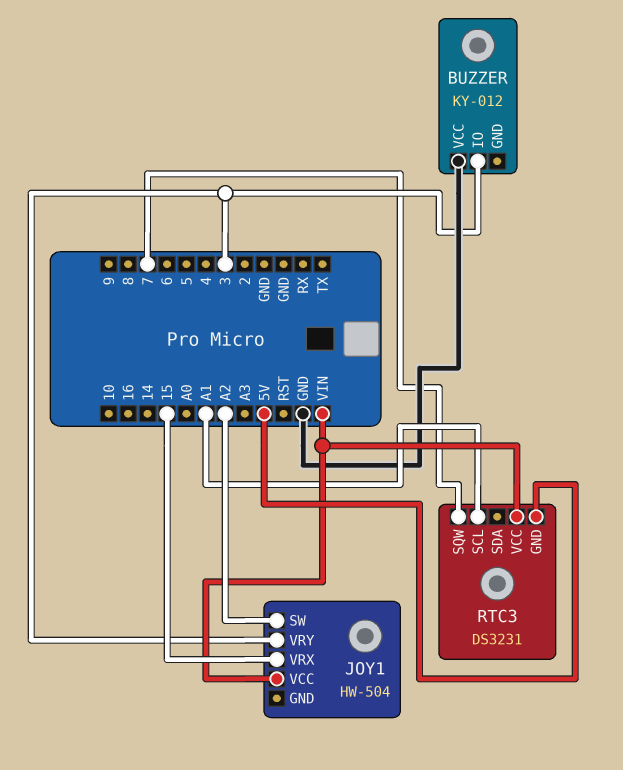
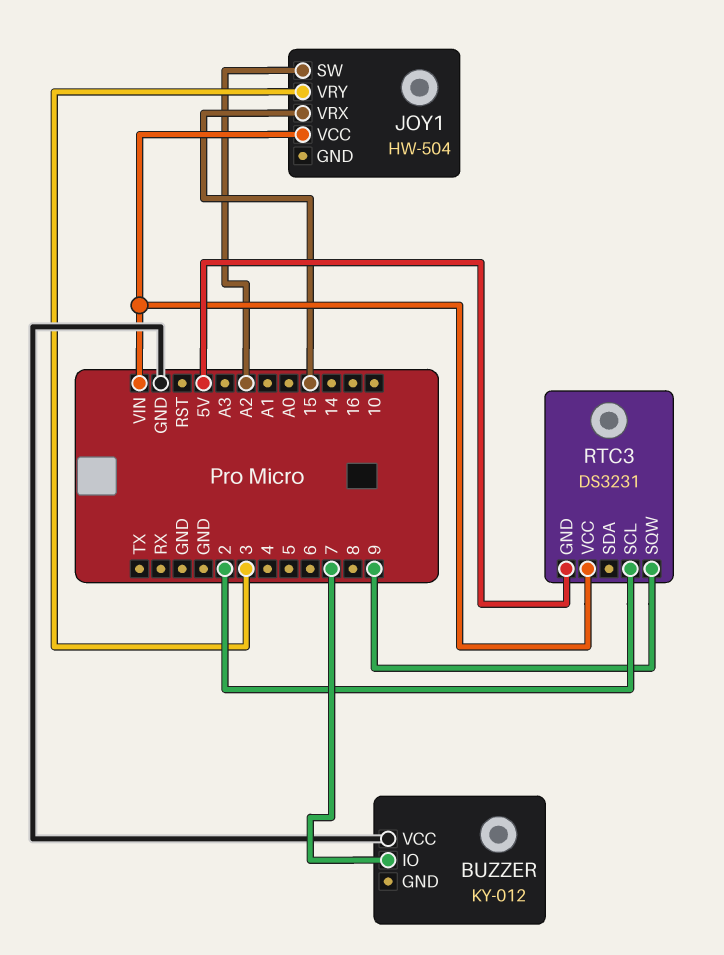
BUZZER pin IO: 3 -> 7
RTC3 pin SCL: A1 -> 2
RTC3 pin SQW: 7 -> 9

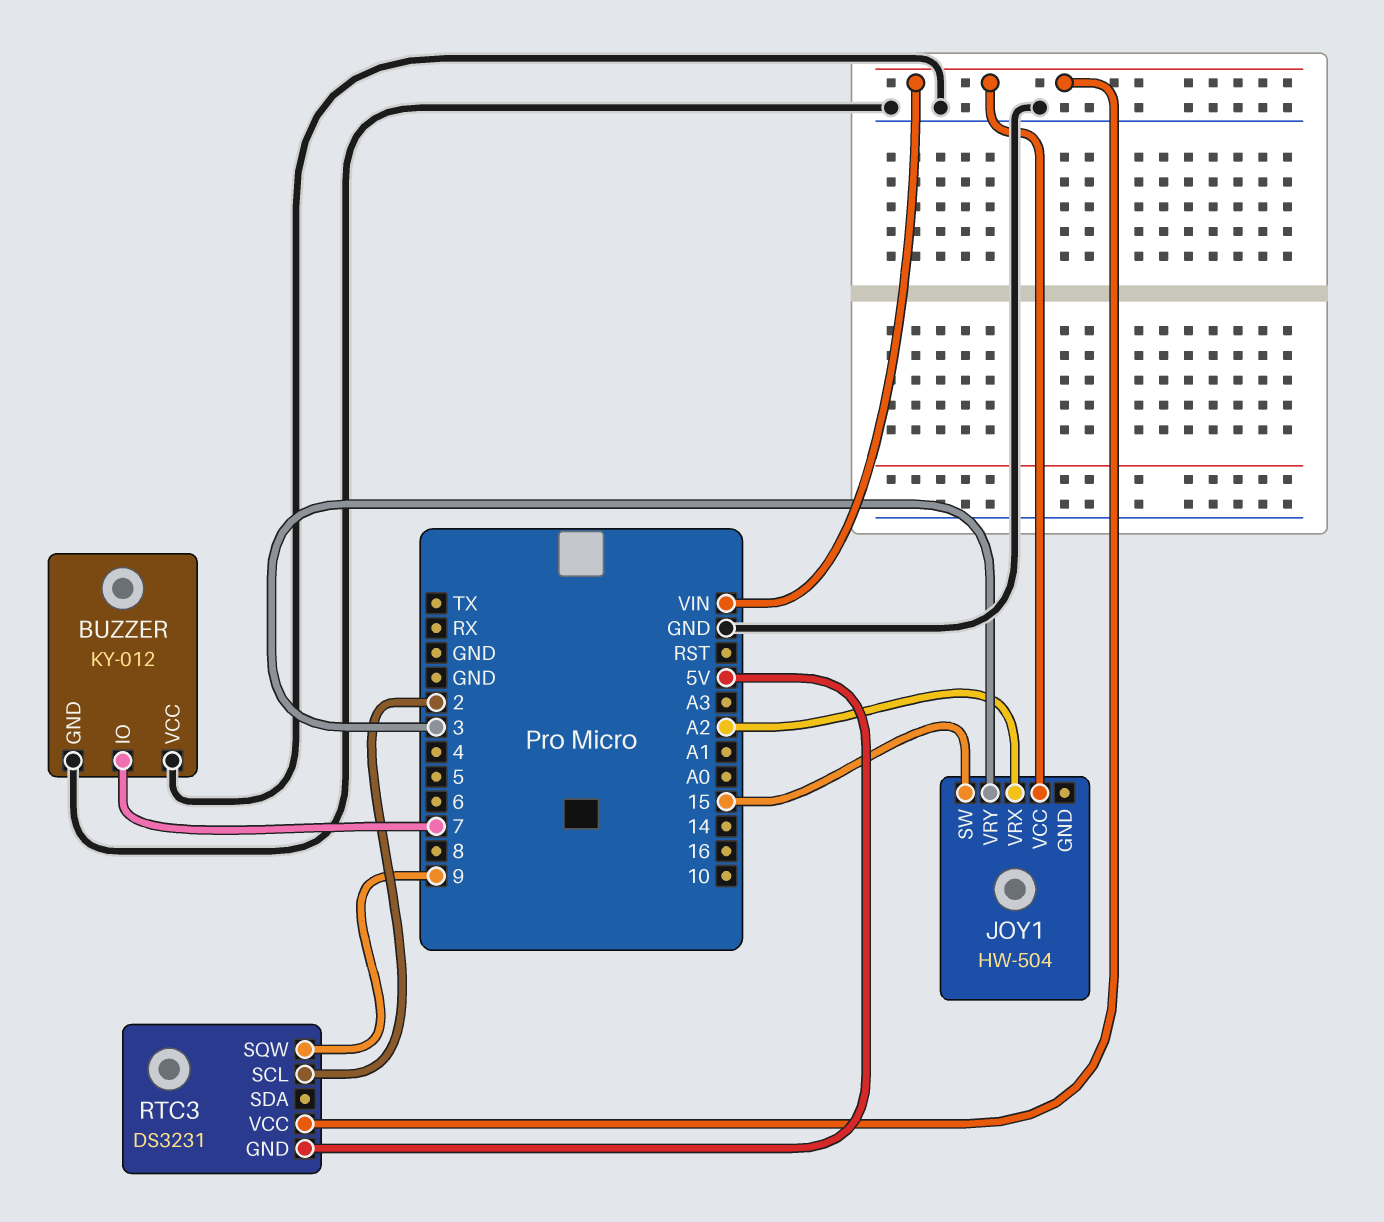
BUZZER pin GND: none -> GND
JOY1 pin SW: A2 -> 15
JOY1 pin VRX: 15 -> A2

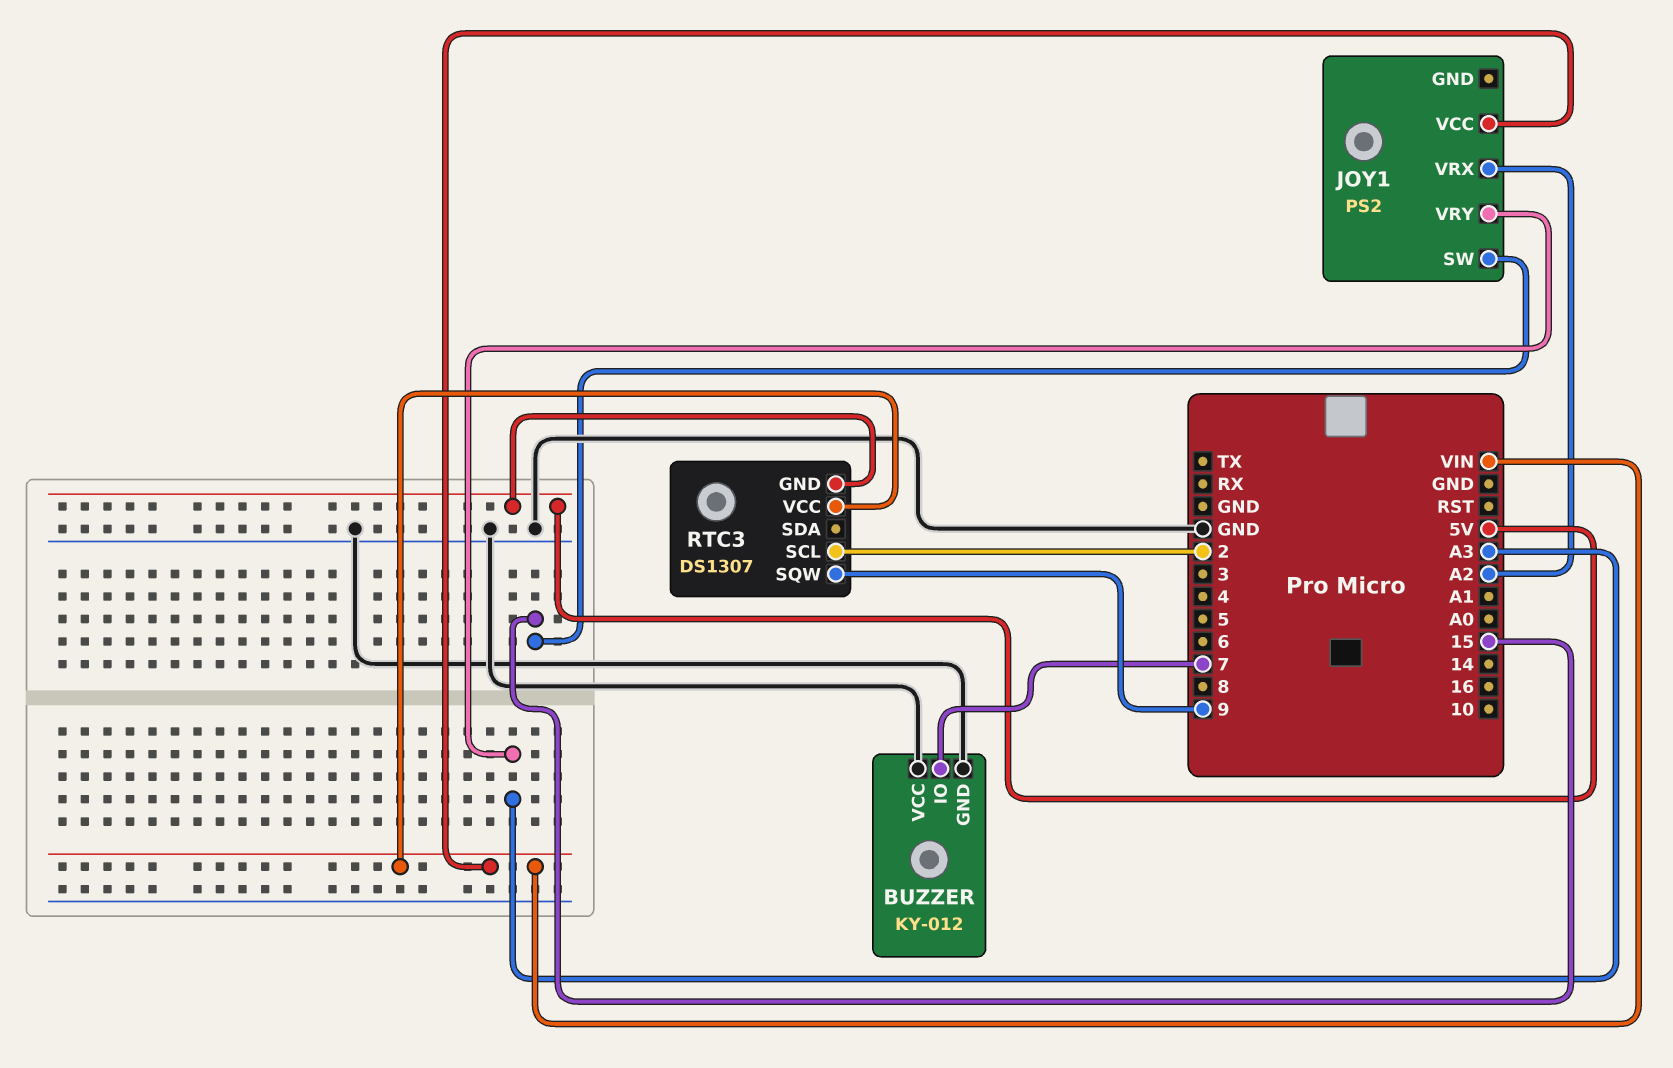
JOY1: HW-504 -> PS2
JOY1 pin VRY: 3 -> A3
RTC3: DS3231 -> DS1307

